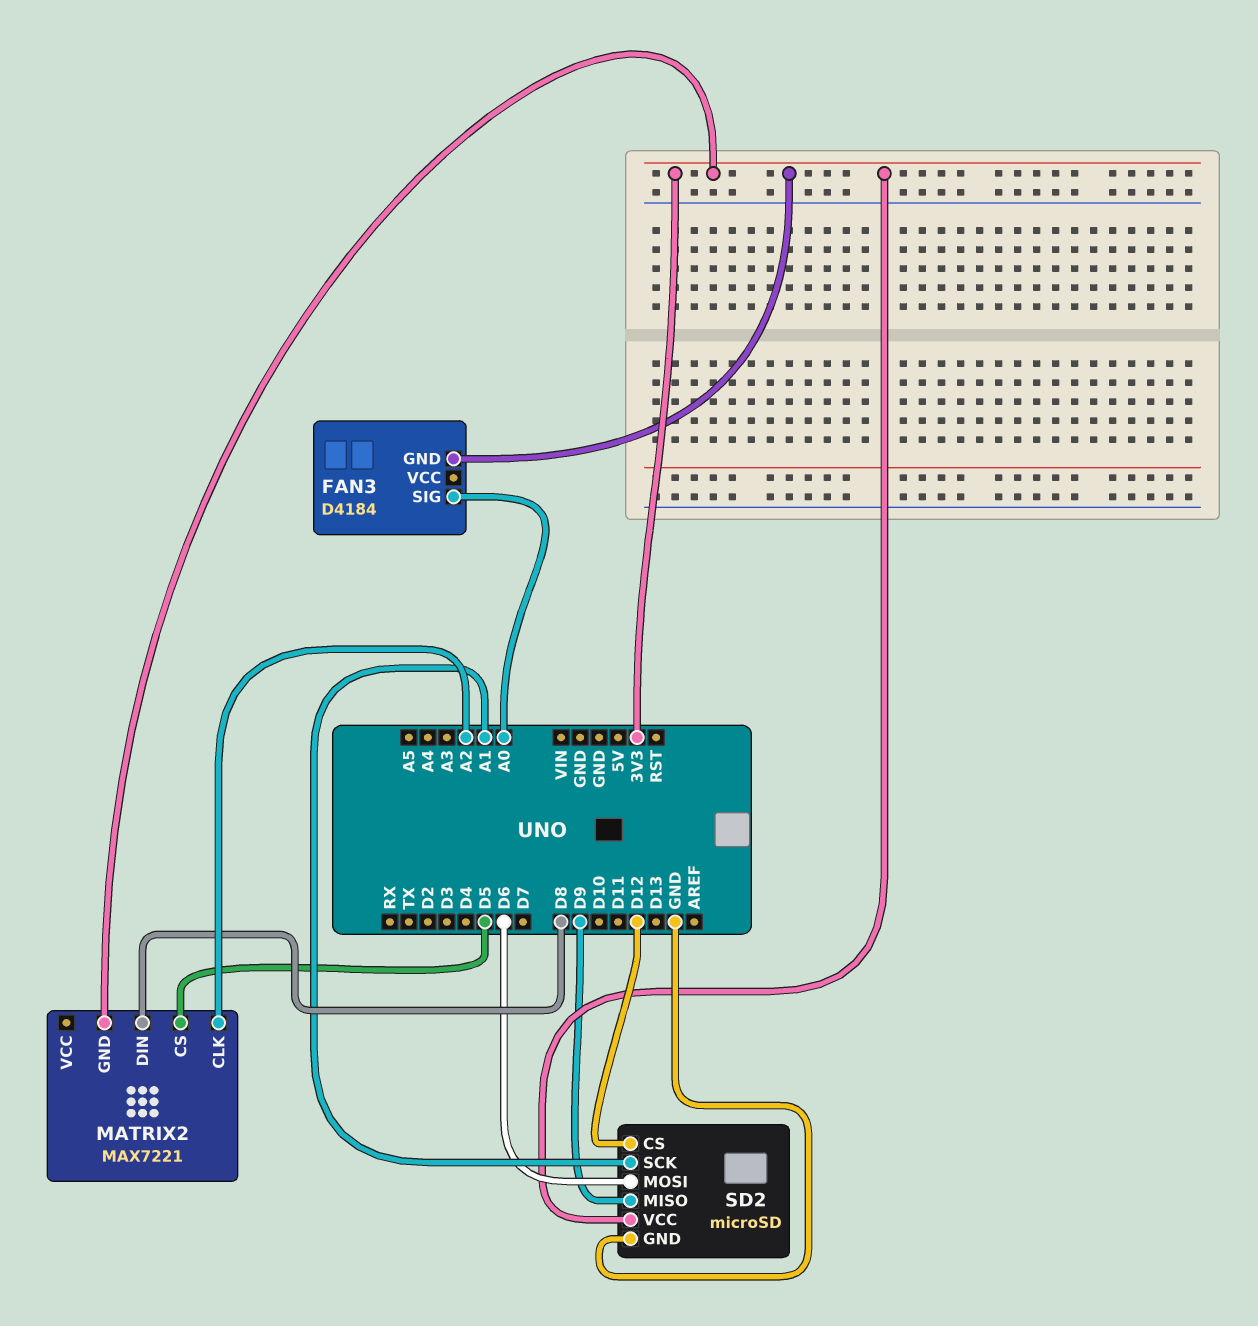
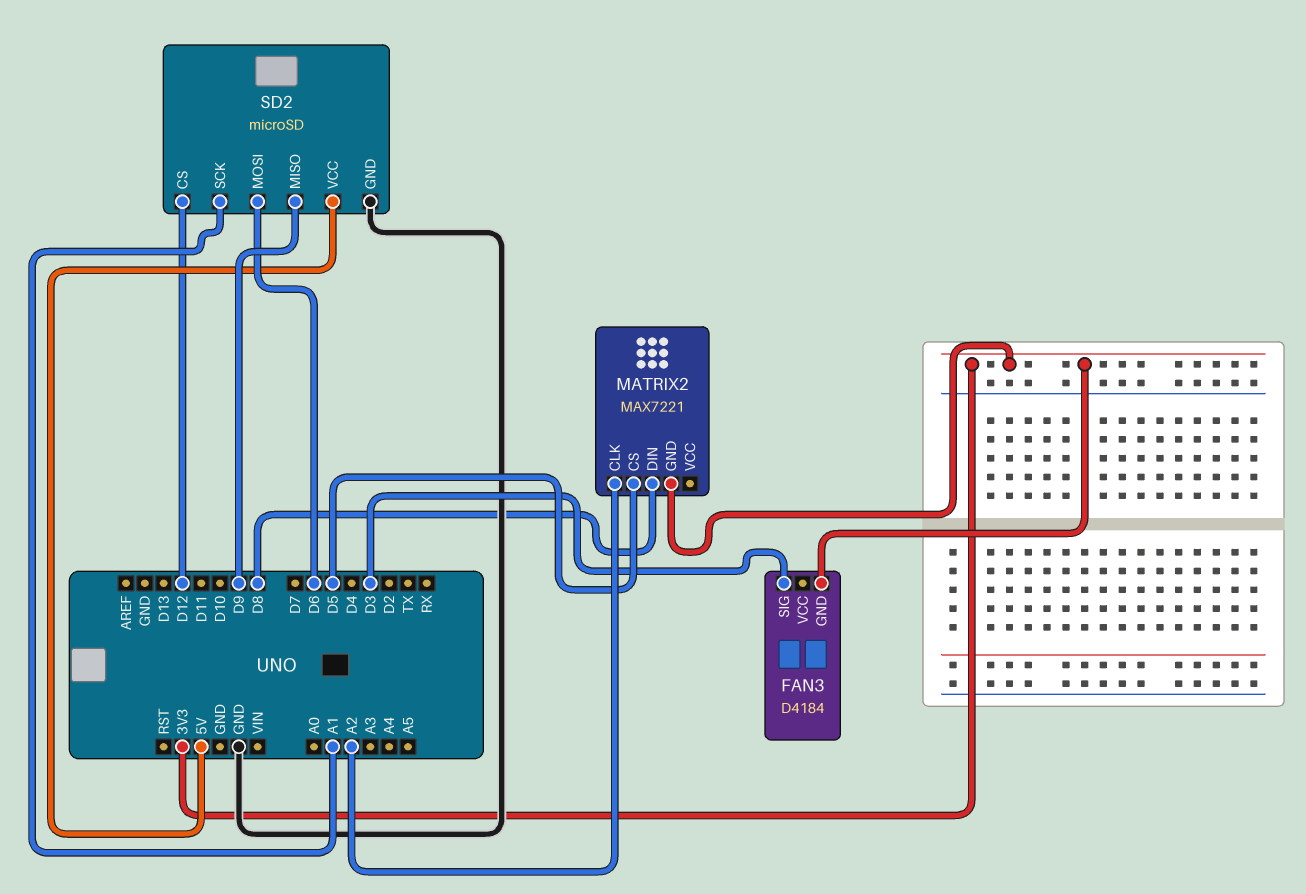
FAN3 pin SIG: A0 -> D3
SD2 pin VCC: 3V3 -> 5V

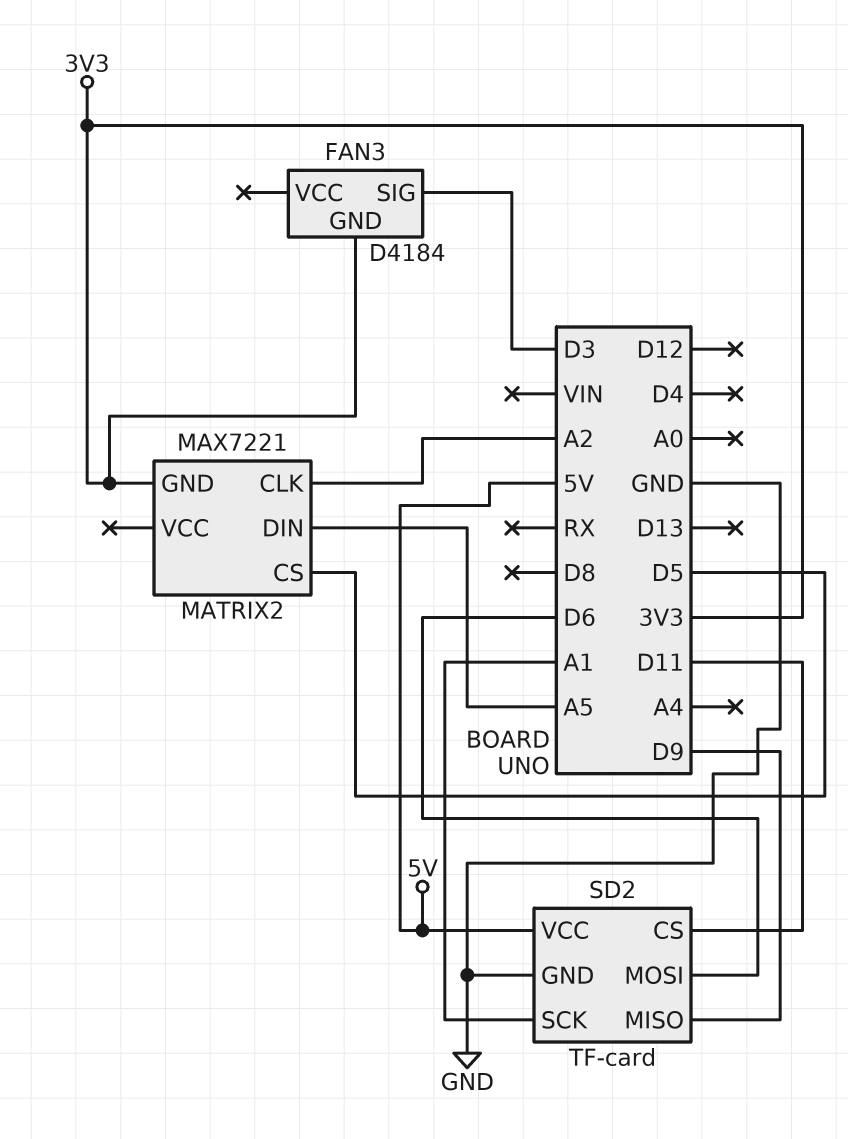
MATRIX2 pin DIN: D8 -> A5
SD2: microSD -> TF-card
SD2 pin CS: D12 -> D11

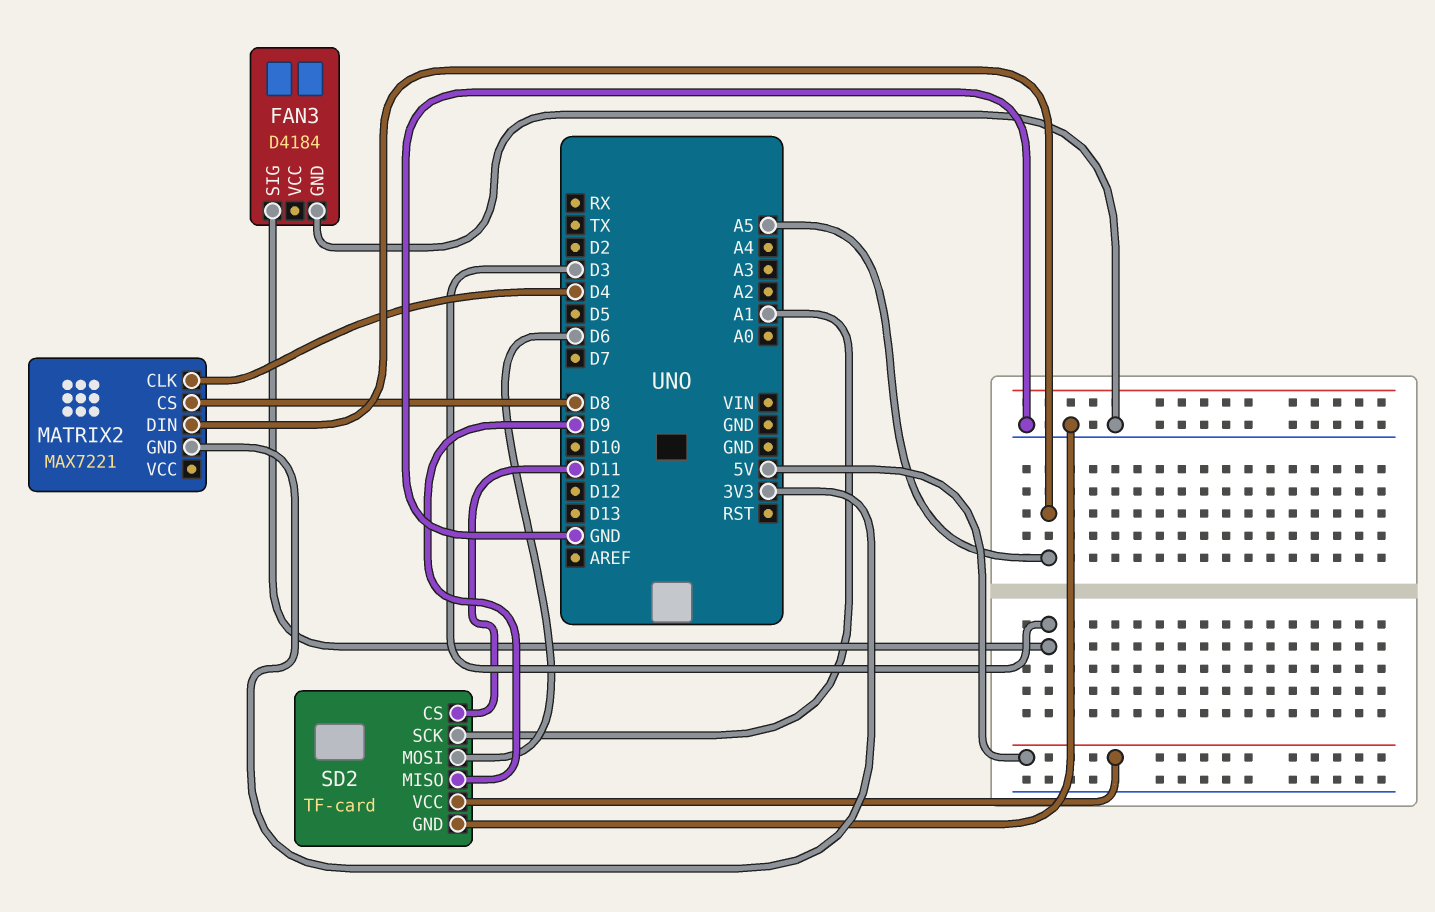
FAN3 pin GND: 3V3 -> GND
MATRIX2 pin CLK: A2 -> D4
MATRIX2 pin CS: D5 -> D8

